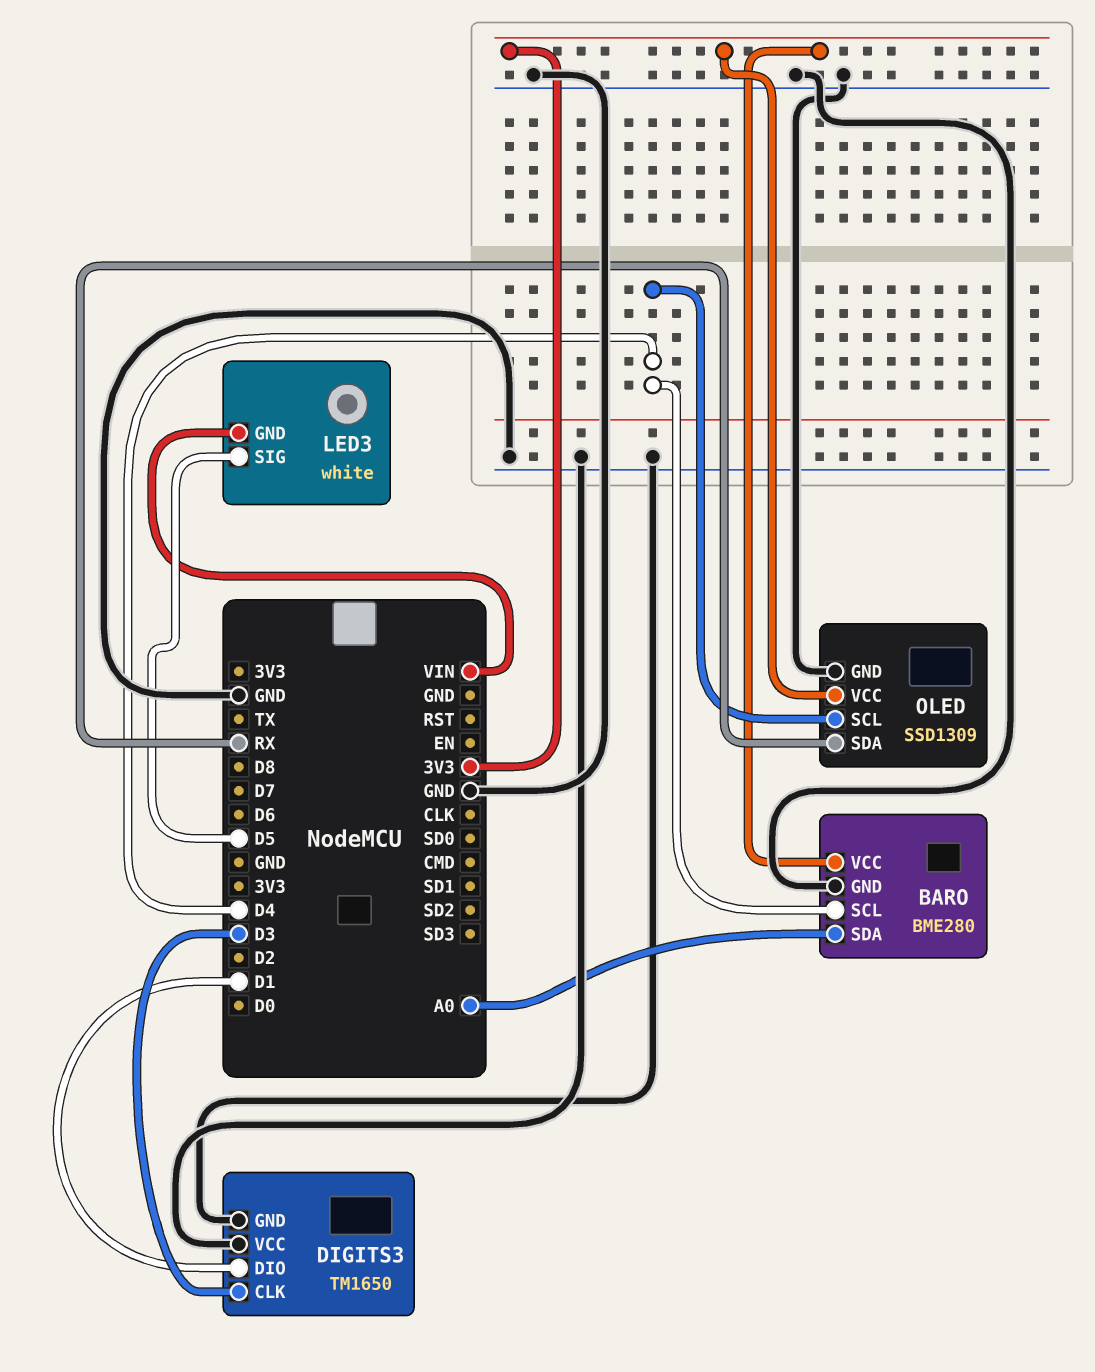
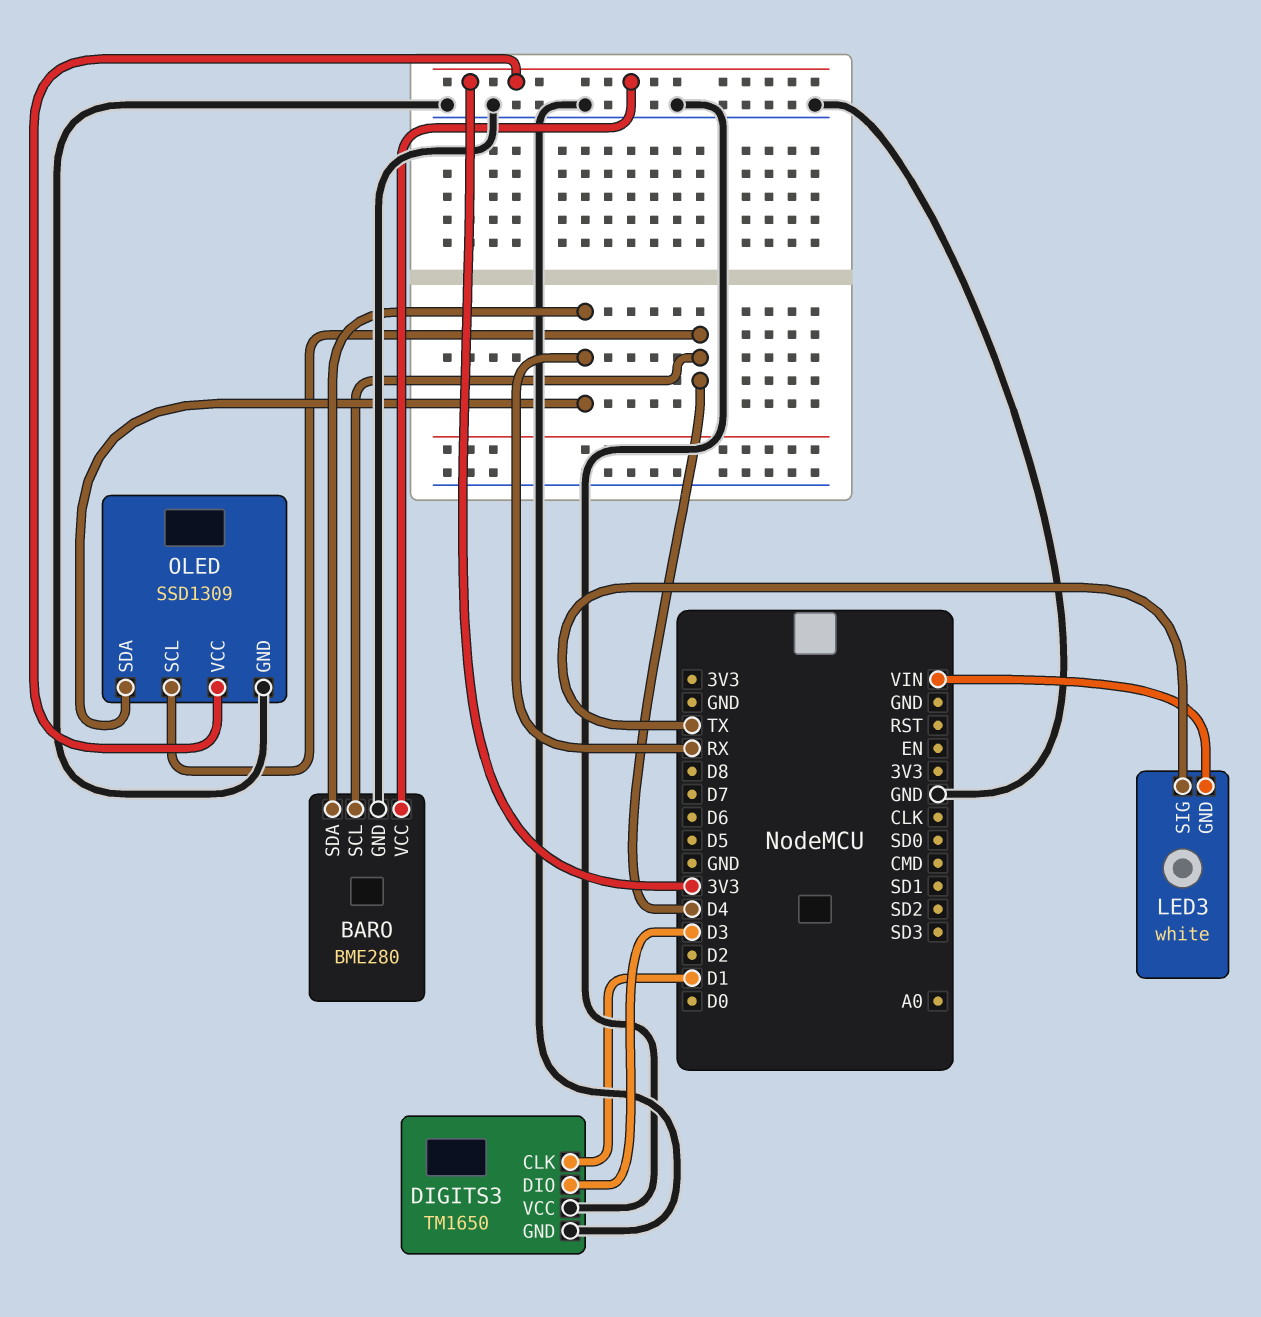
BARO pin SDA: A0 -> RX
DIGITS3 pin CLK: D3 -> D1
DIGITS3 pin DIO: D1 -> D3
LED3 pin SIG: D5 -> TX

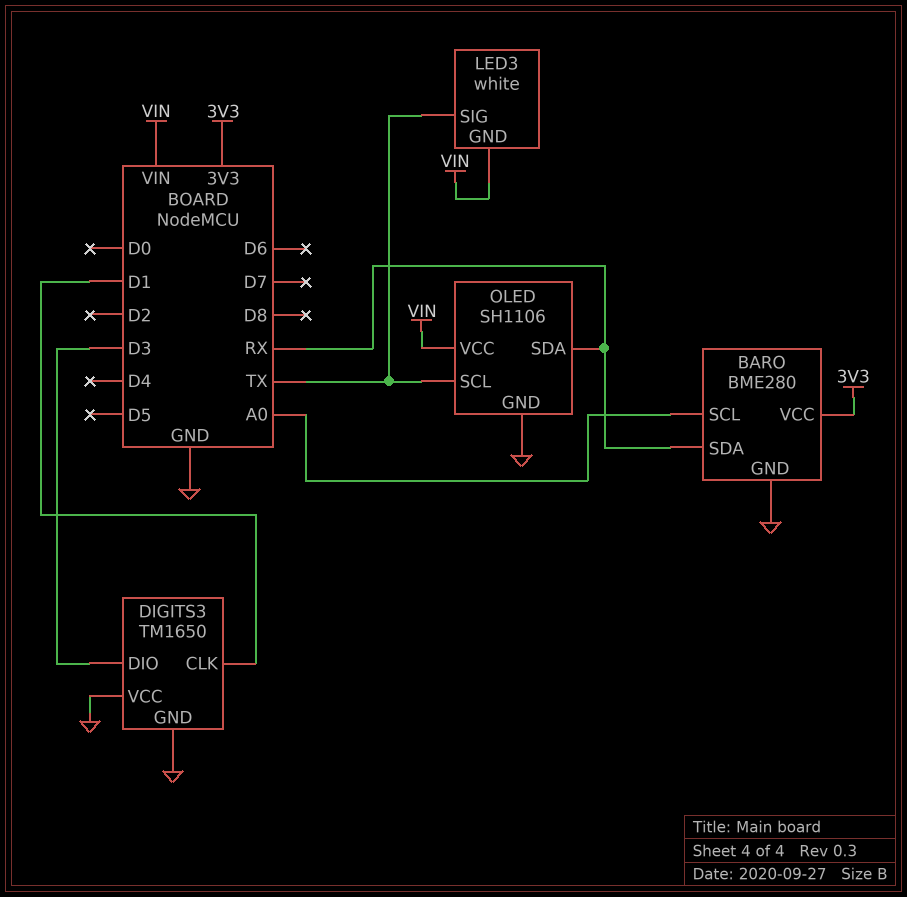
BARO pin SCL: D4 -> A0
OLED: SSD1309 -> SH1106
OLED pin SCL: D4 -> TX
OLED pin VCC: 3V3 -> VIN

